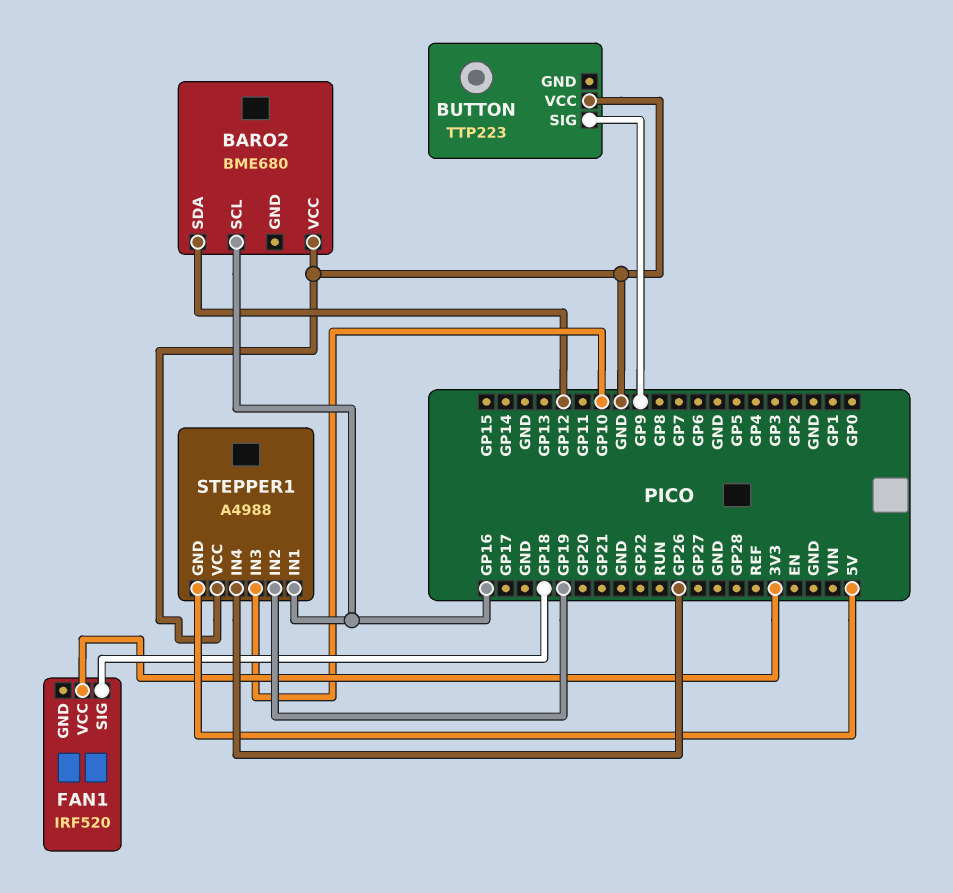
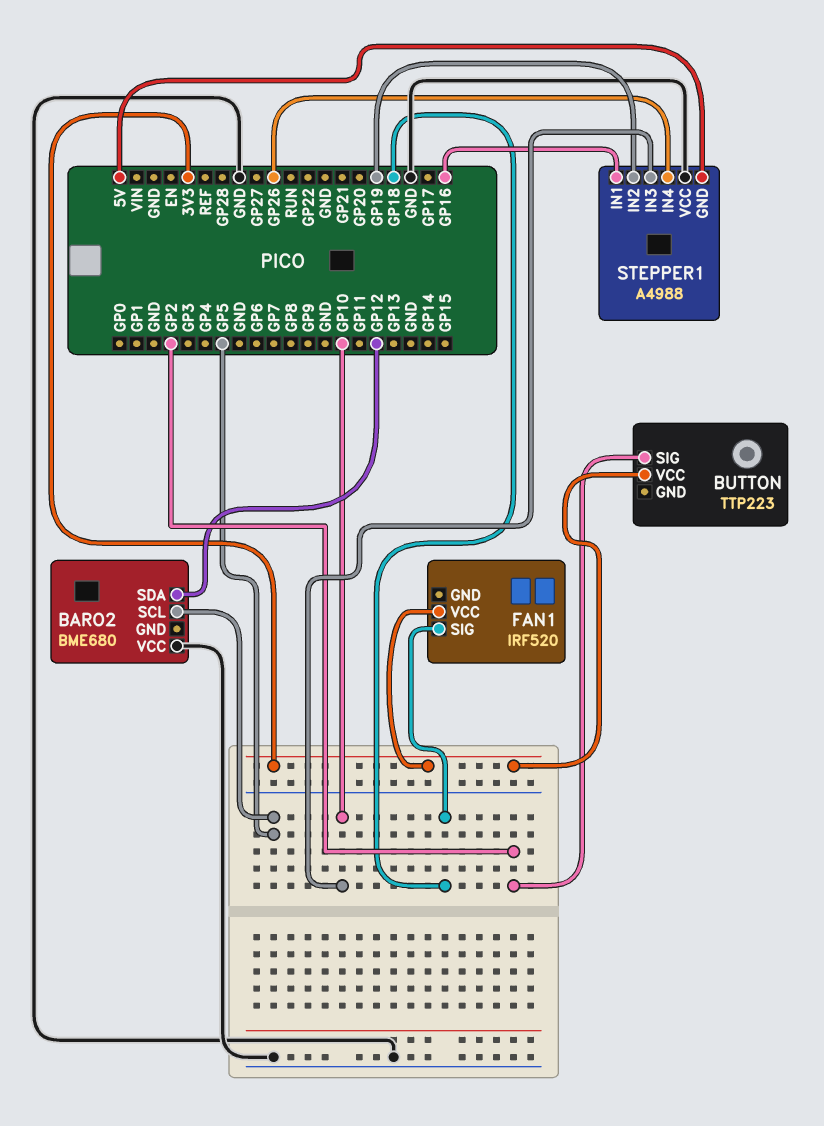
BARO2 pin SCL: GP16 -> GP5
BUTTON pin SIG: GP9 -> GP2
BUTTON pin VCC: GND -> 3V3

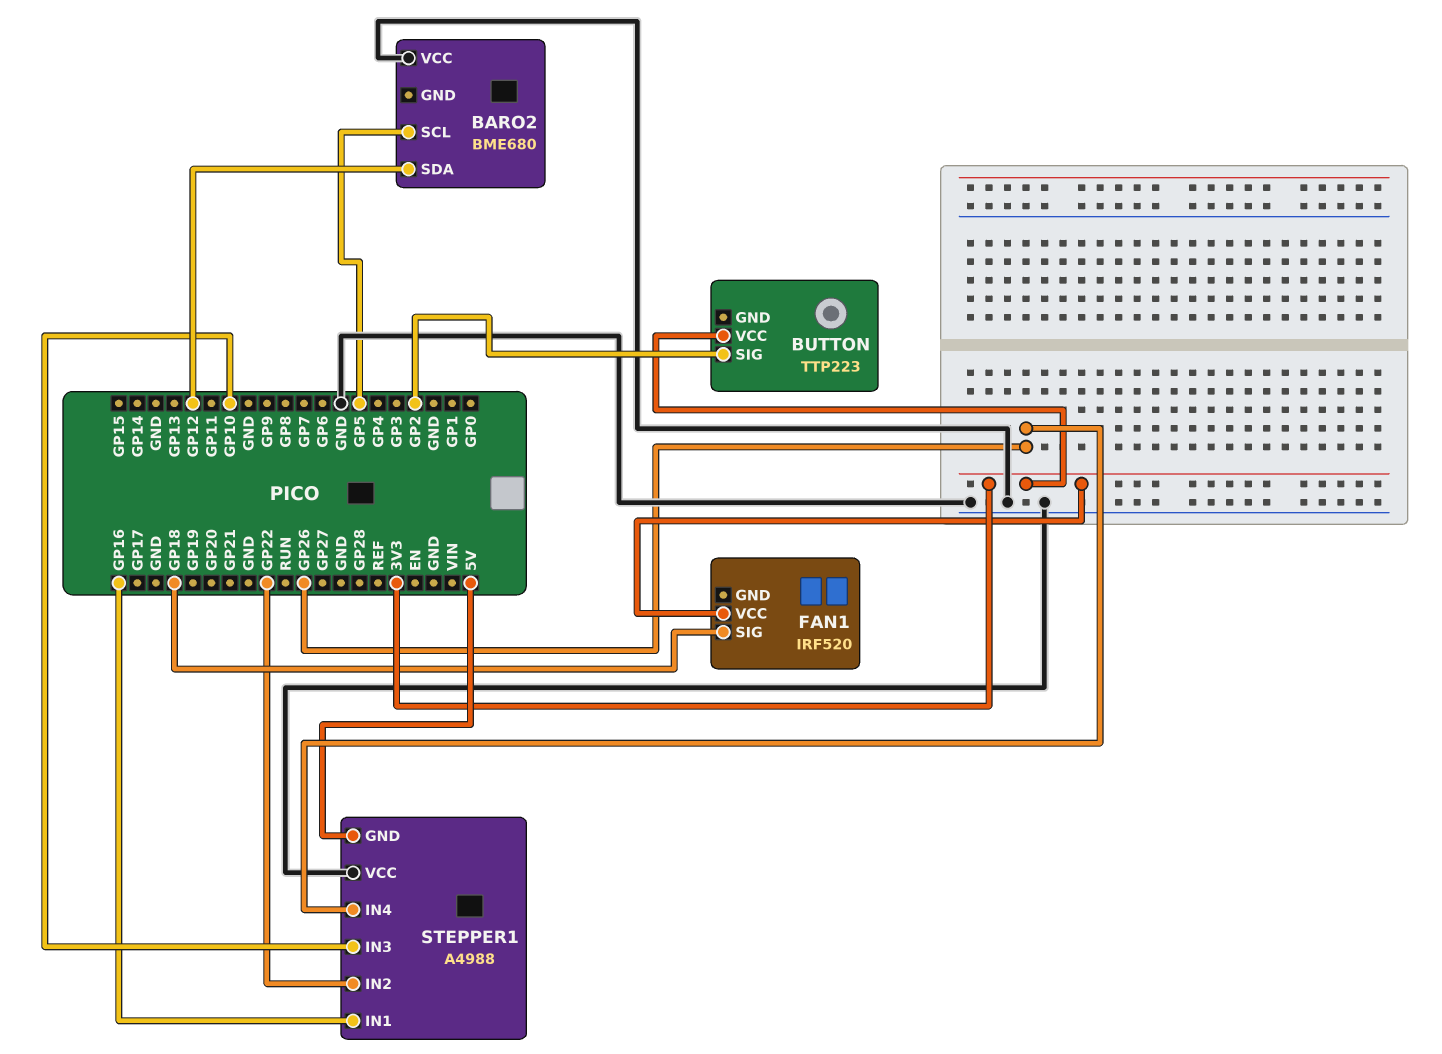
STEPPER1 pin IN2: GP19 -> GP22

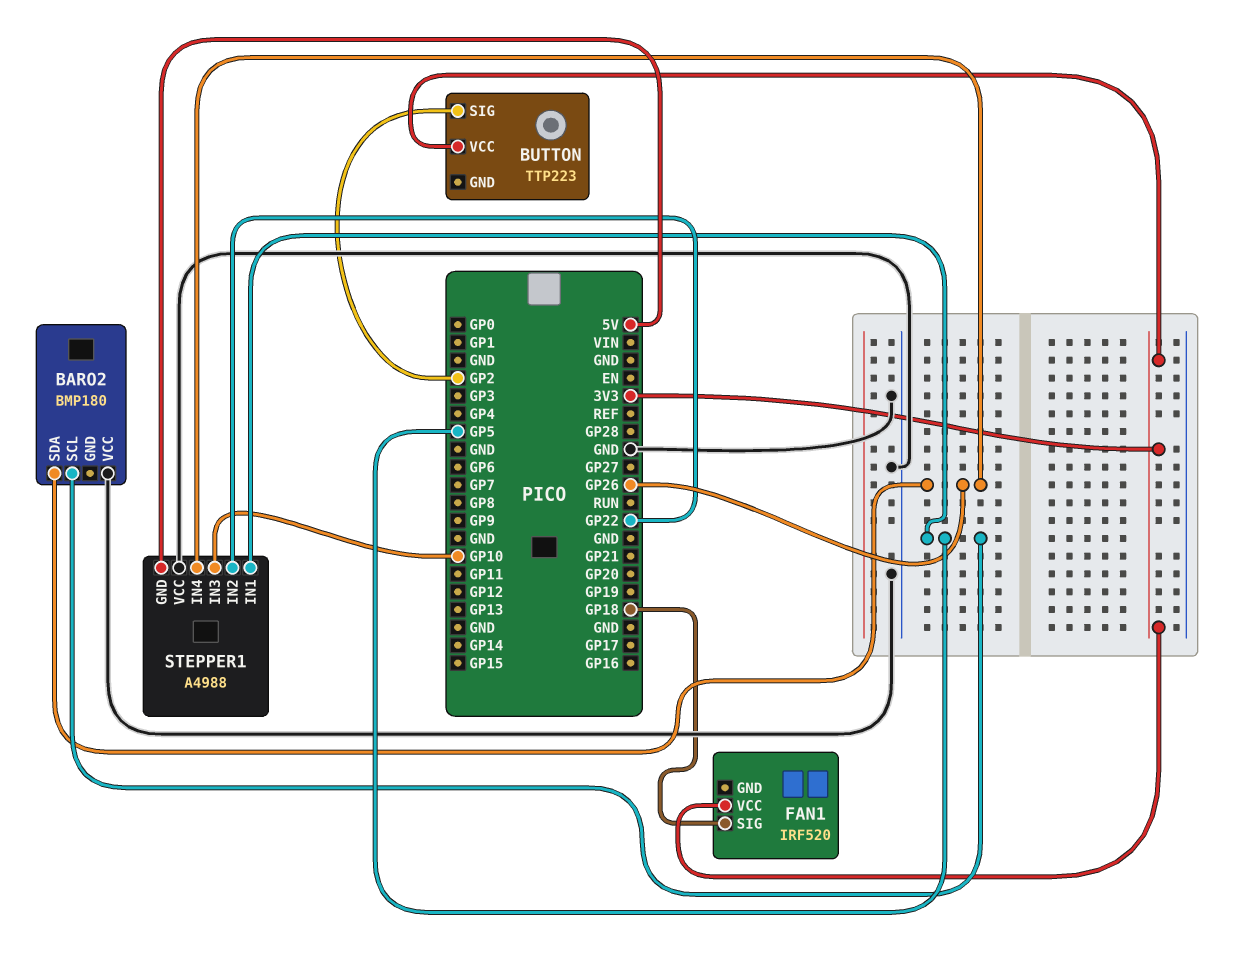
BARO2: BME680 -> BMP180
BARO2 pin SDA: GP12 -> GP26
STEPPER1 pin IN1: GP16 -> GP5

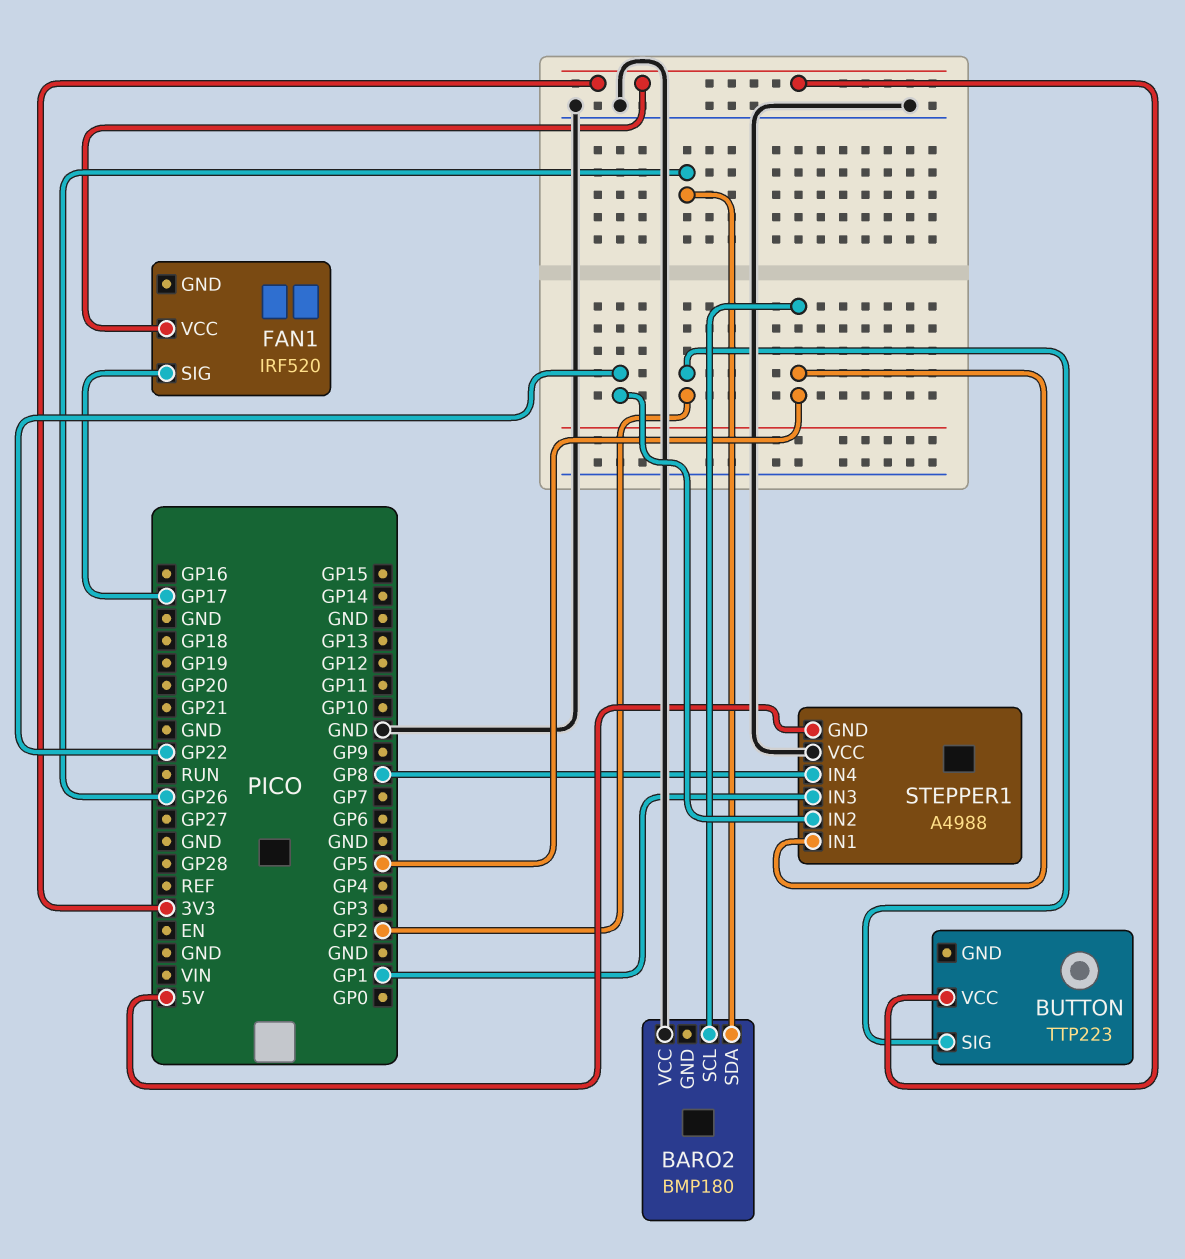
FAN1 pin SIG: GP18 -> GP17
STEPPER1 pin IN3: GP10 -> GP1
STEPPER1 pin IN4: GP26 -> GP8

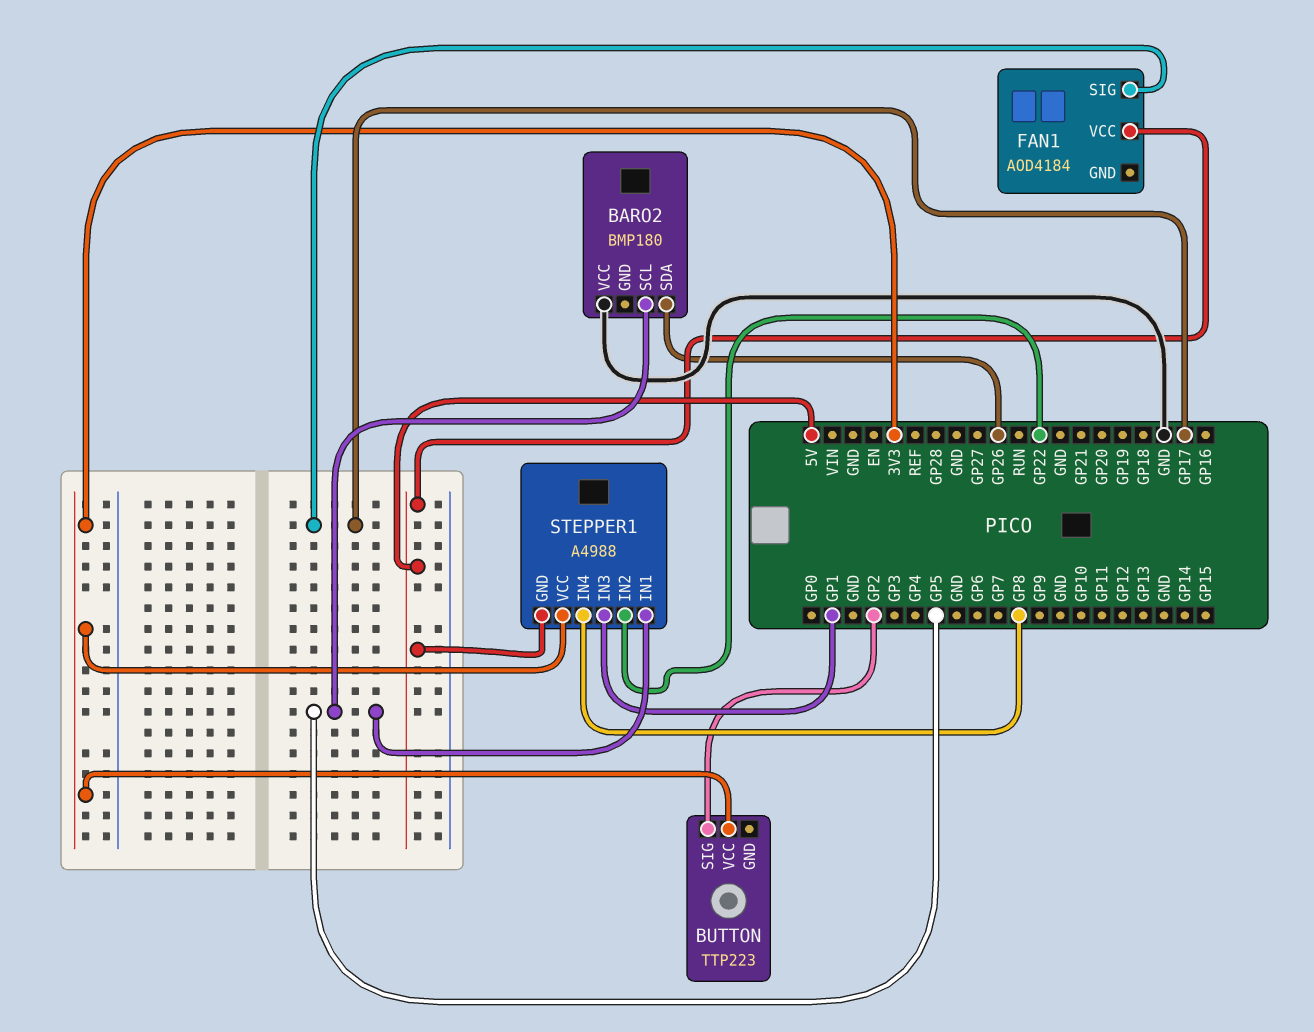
FAN1: IRF520 -> AOD4184
FAN1 pin VCC: 3V3 -> 5V
STEPPER1 pin VCC: GND -> 3V3

